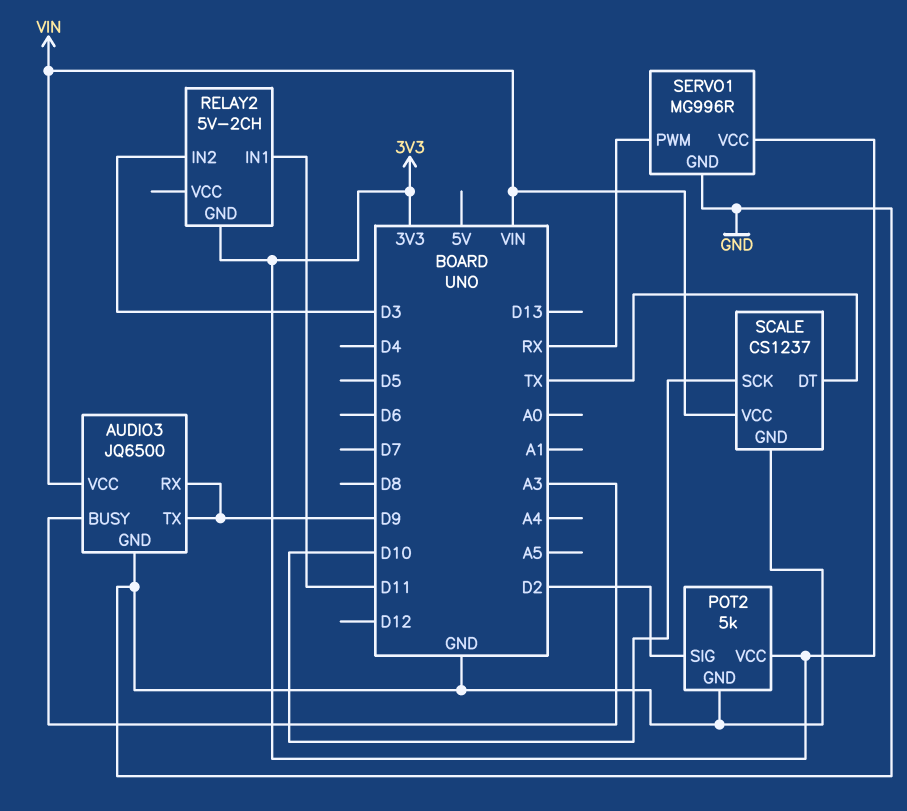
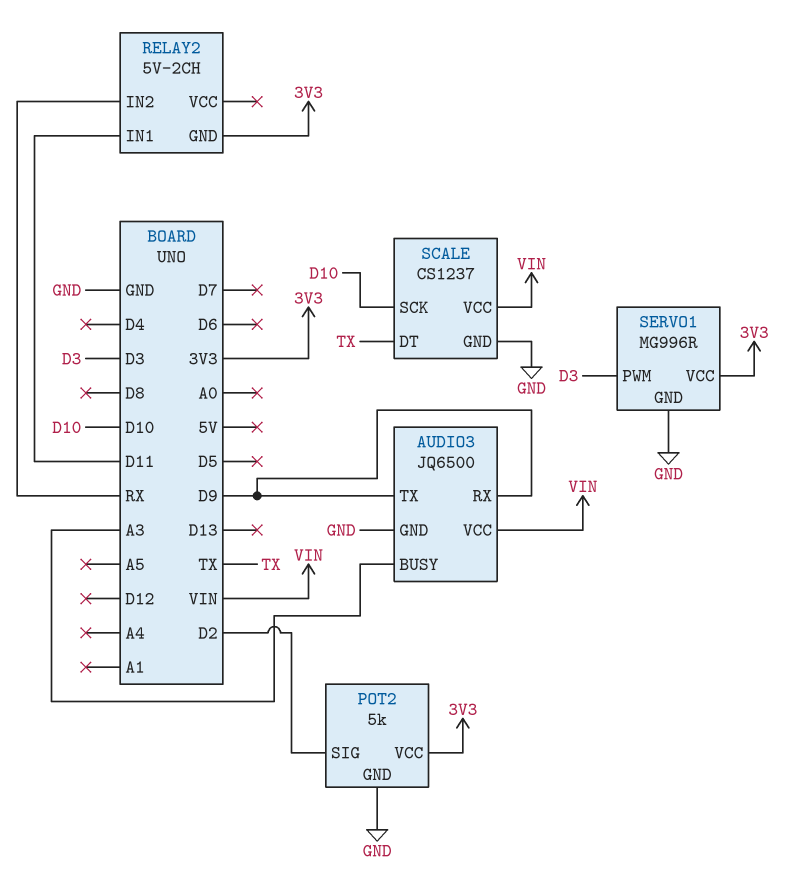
RELAY2 pin IN2: D3 -> RX
SERVO1 pin PWM: RX -> D3

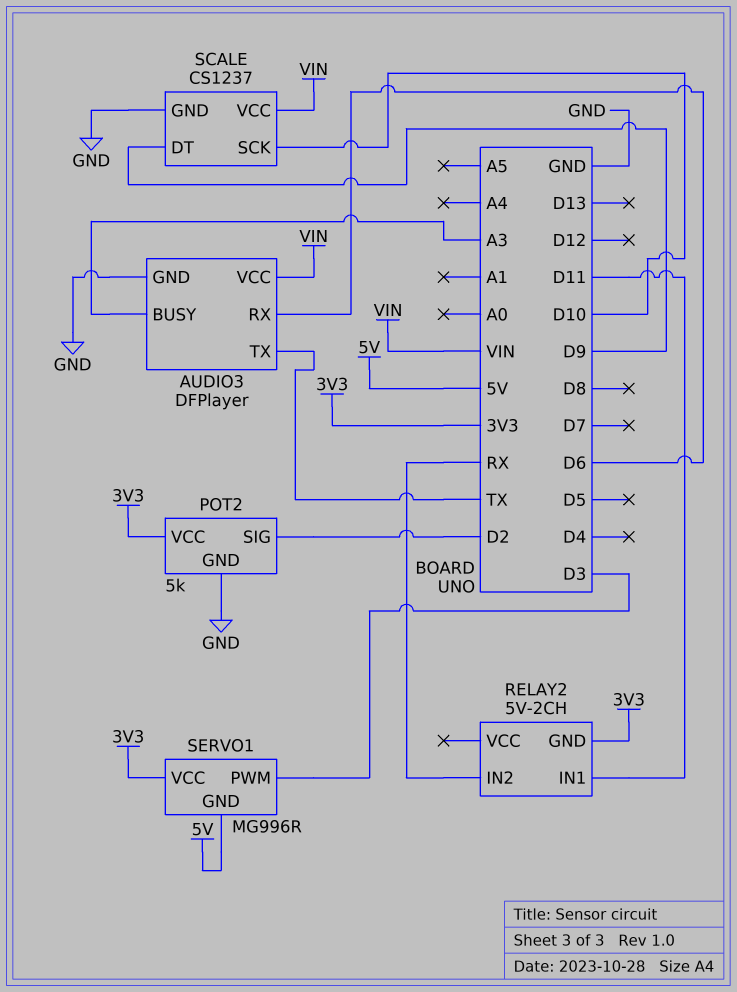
AUDIO3: JQ6500 -> DFPlayer
AUDIO3 pin RX: D9 -> D6
AUDIO3 pin TX: D9 -> TX
SCALE pin DT: TX -> D9
SERVO1 pin GND: GND -> 5V

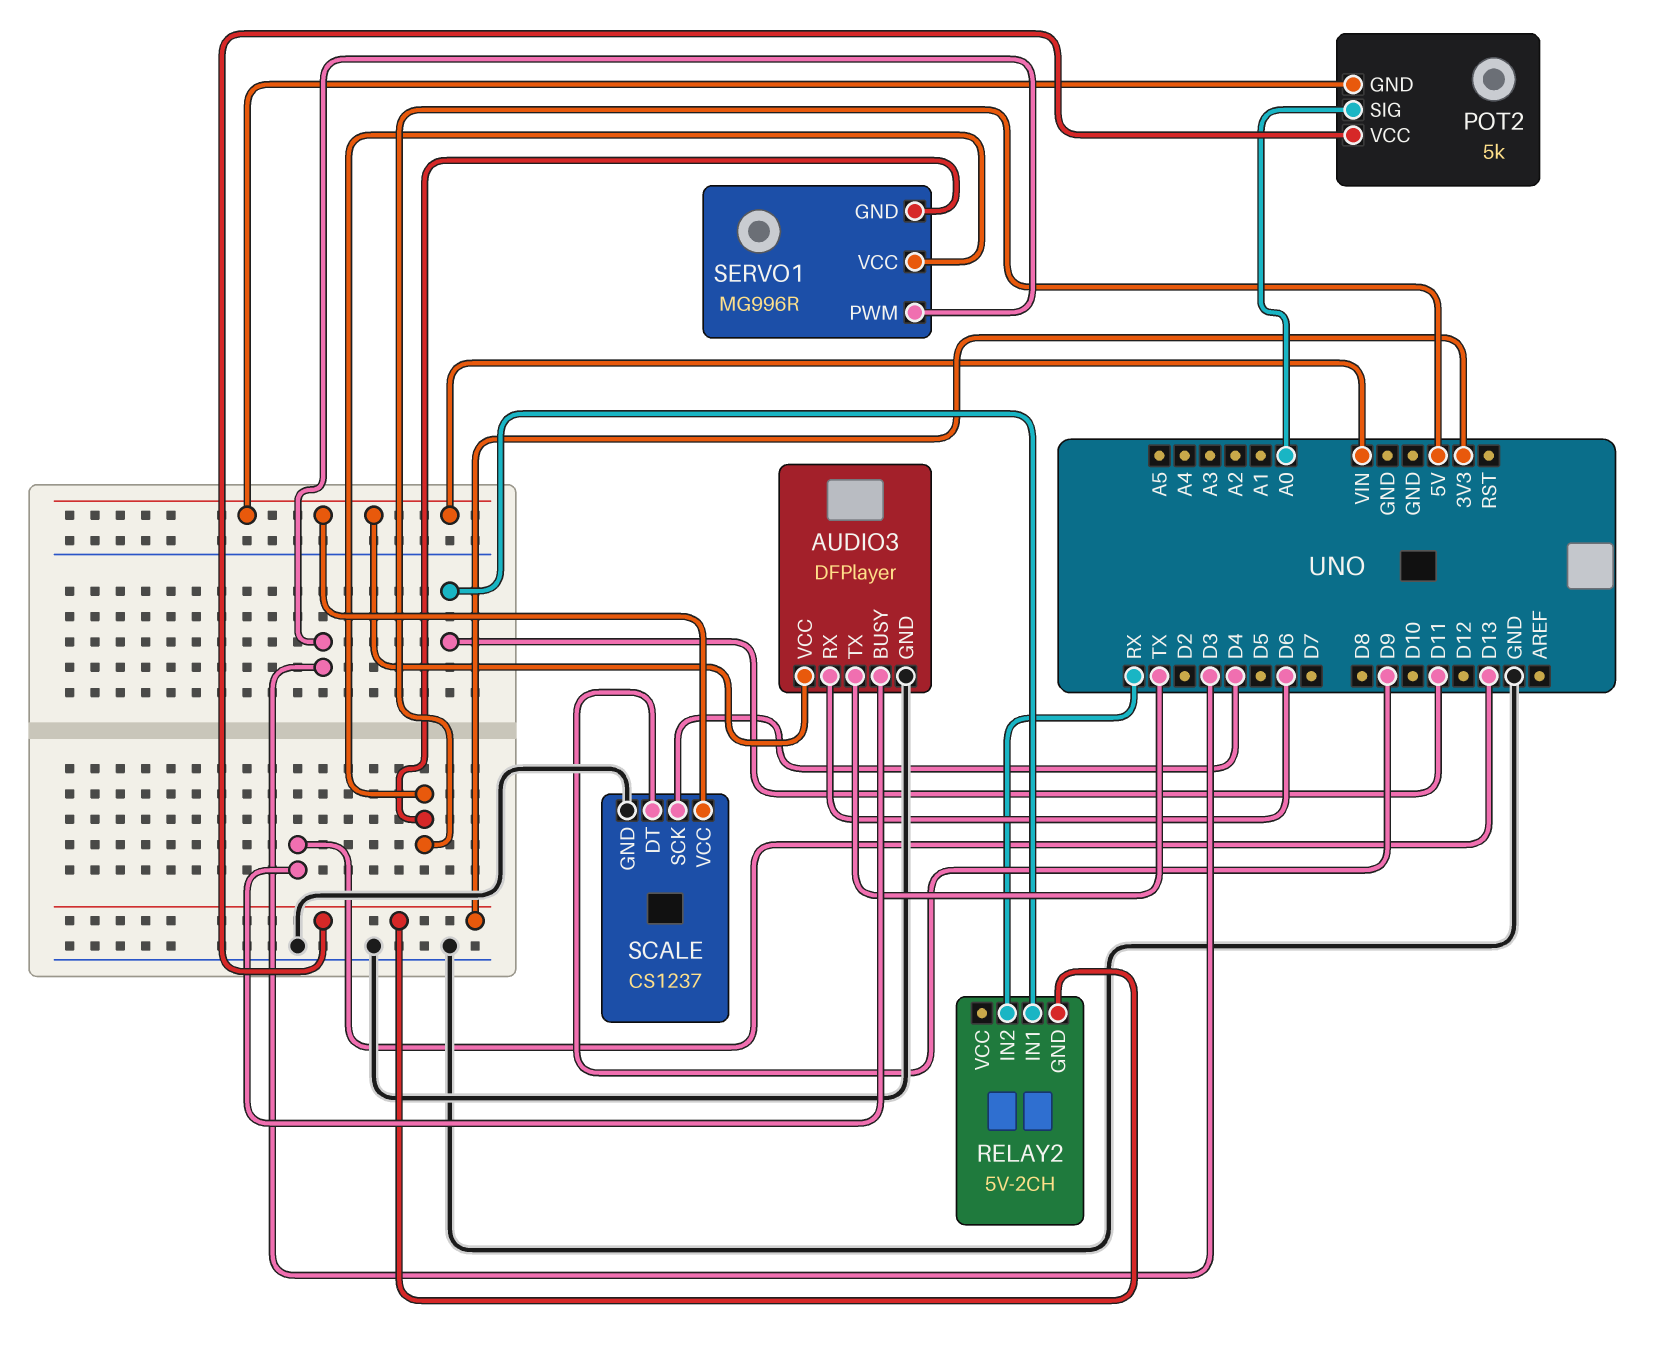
AUDIO3 pin BUSY: A3 -> D13
POT2 pin GND: GND -> VIN
POT2 pin SIG: D2 -> A0
SCALE pin SCK: D10 -> D4
SERVO1 pin VCC: 3V3 -> 5V

